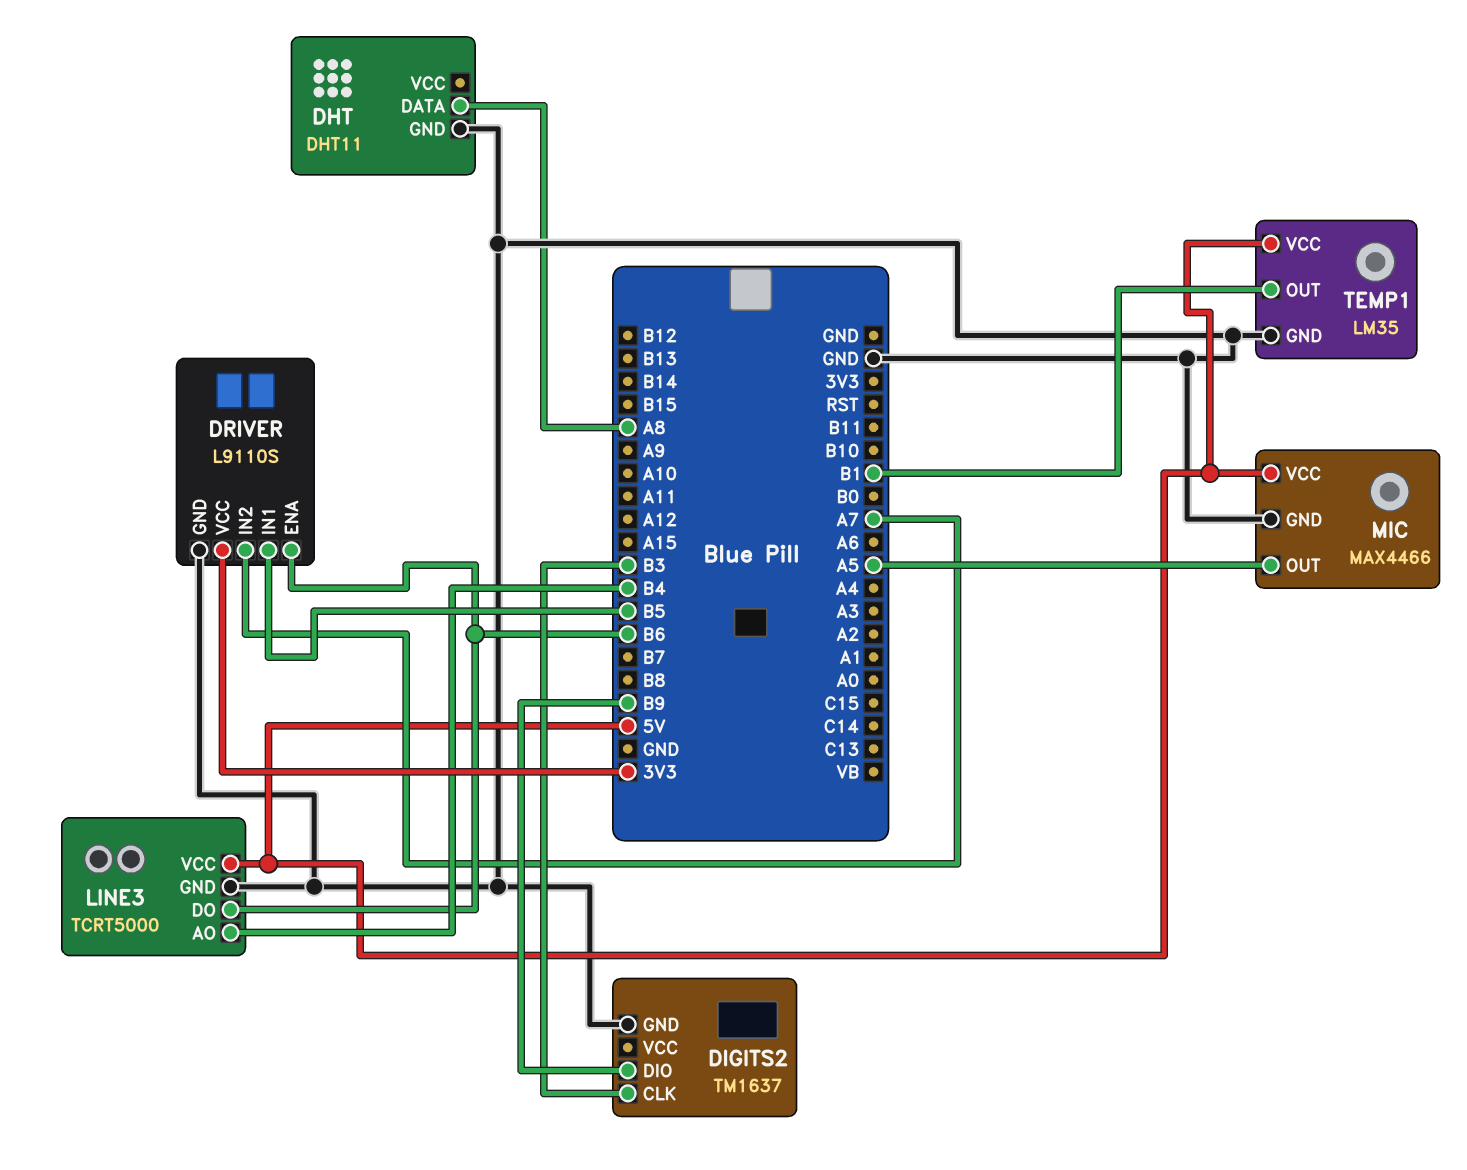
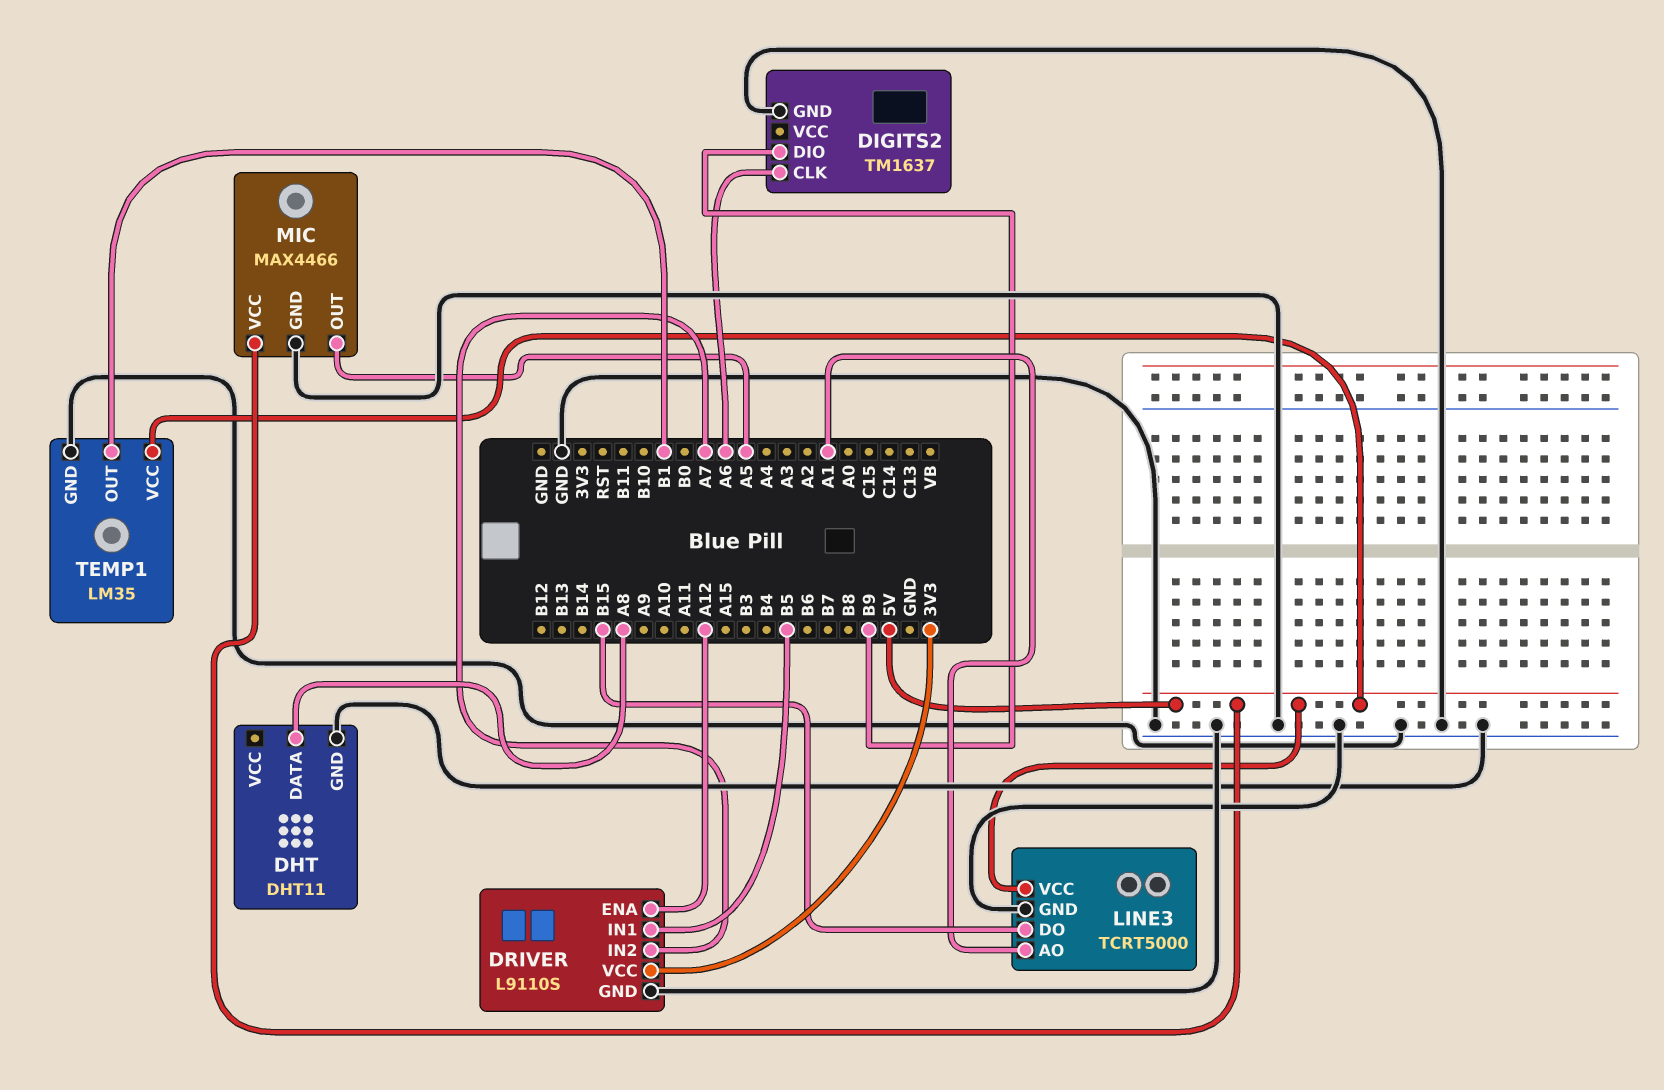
DIGITS2 pin CLK: B3 -> A6
DRIVER pin ENA: B6 -> A12
LINE3 pin AO: B4 -> A1
LINE3 pin DO: B6 -> B15

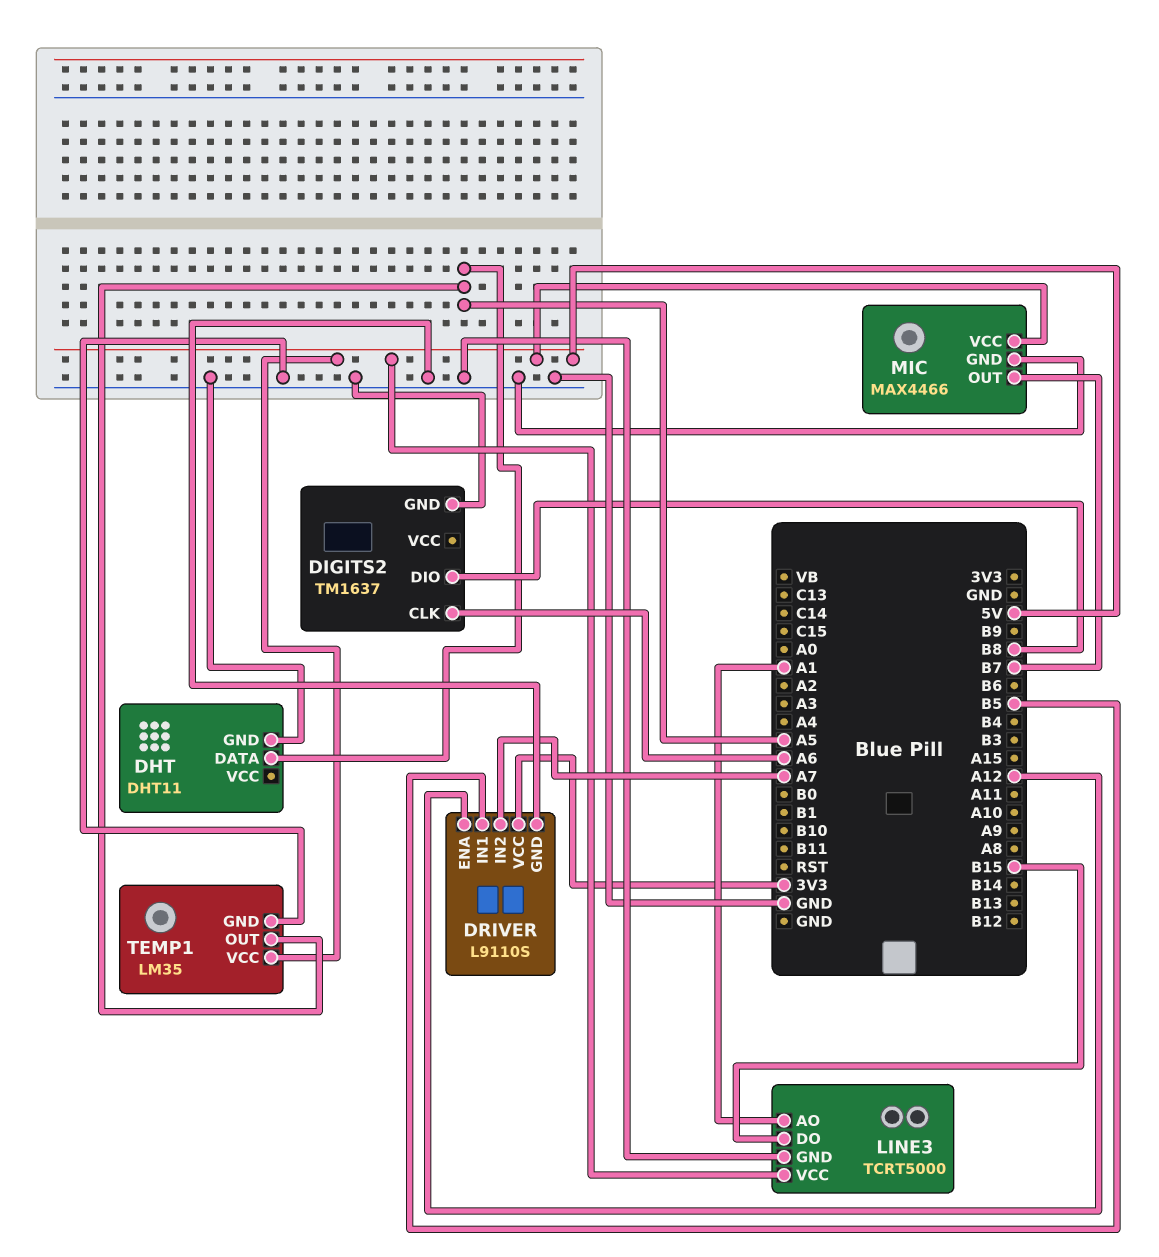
DHT pin DATA: A8 -> A5
DIGITS2 pin DIO: B9 -> B8
MIC pin OUT: A5 -> B7
TEMP1 pin OUT: B1 -> A5

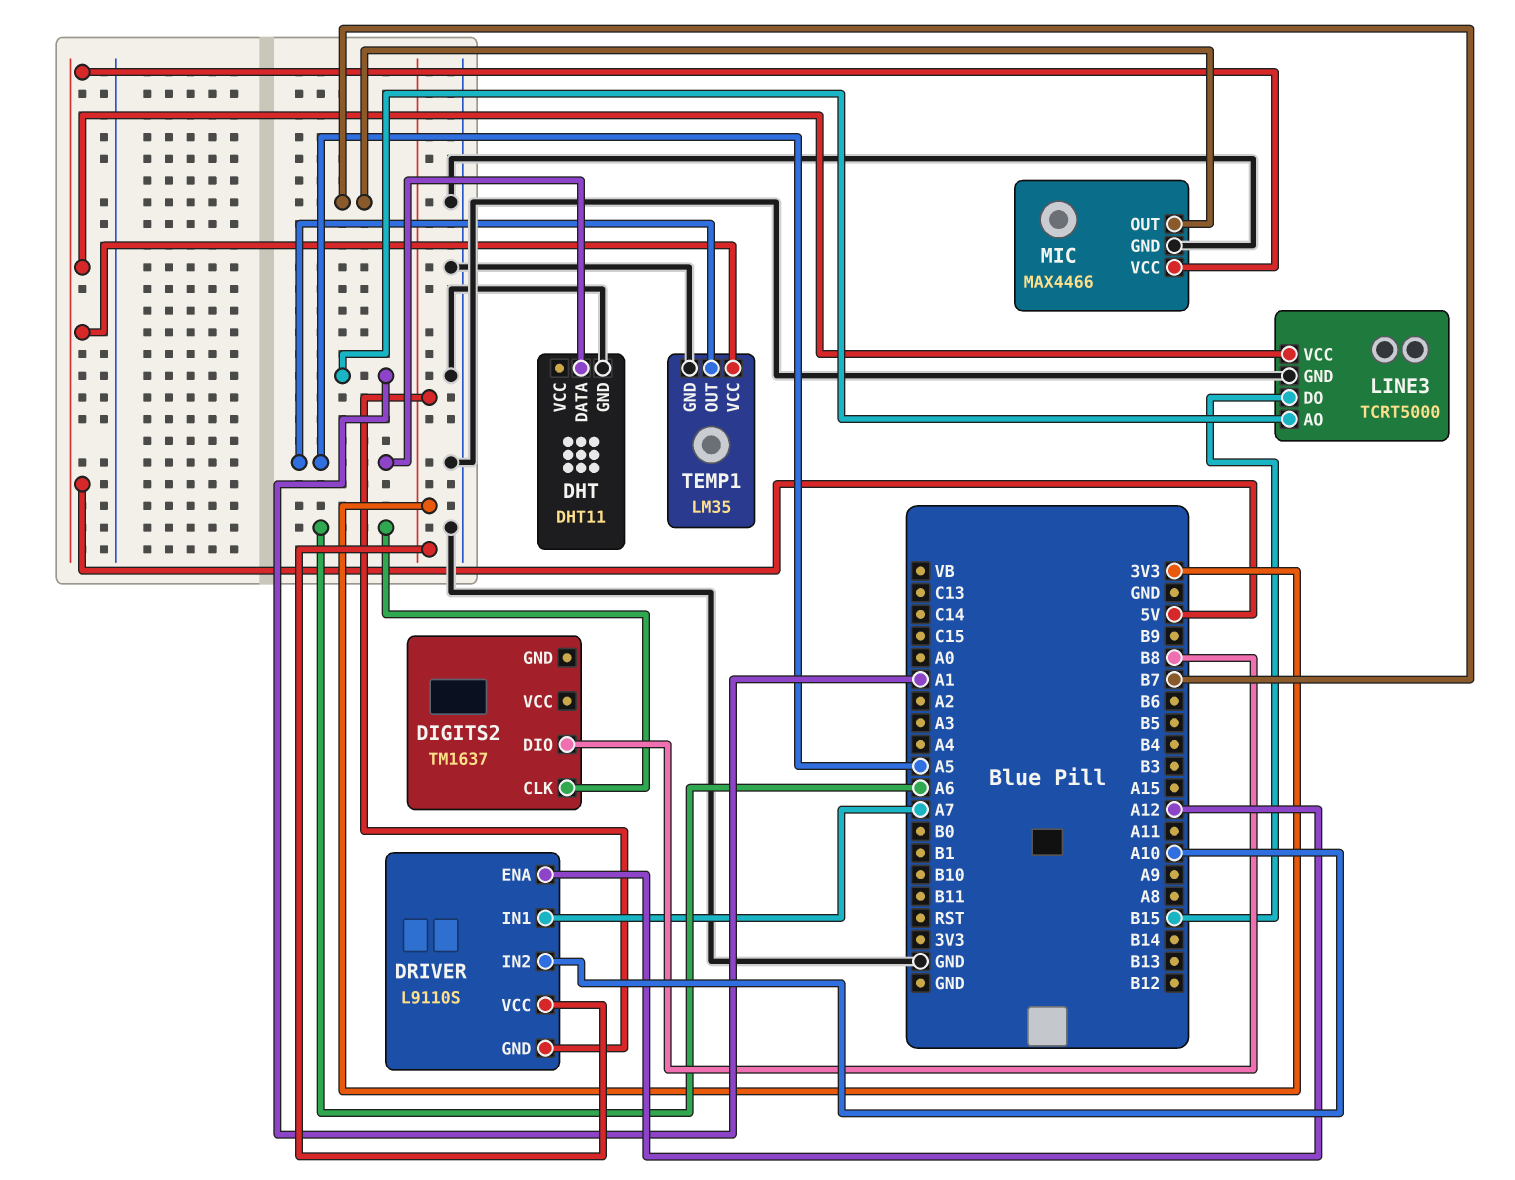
DIGITS2 pin GND: GND -> none
DRIVER pin GND: GND -> 3V3
DRIVER pin IN1: B5 -> A7
DRIVER pin IN2: A7 -> A10

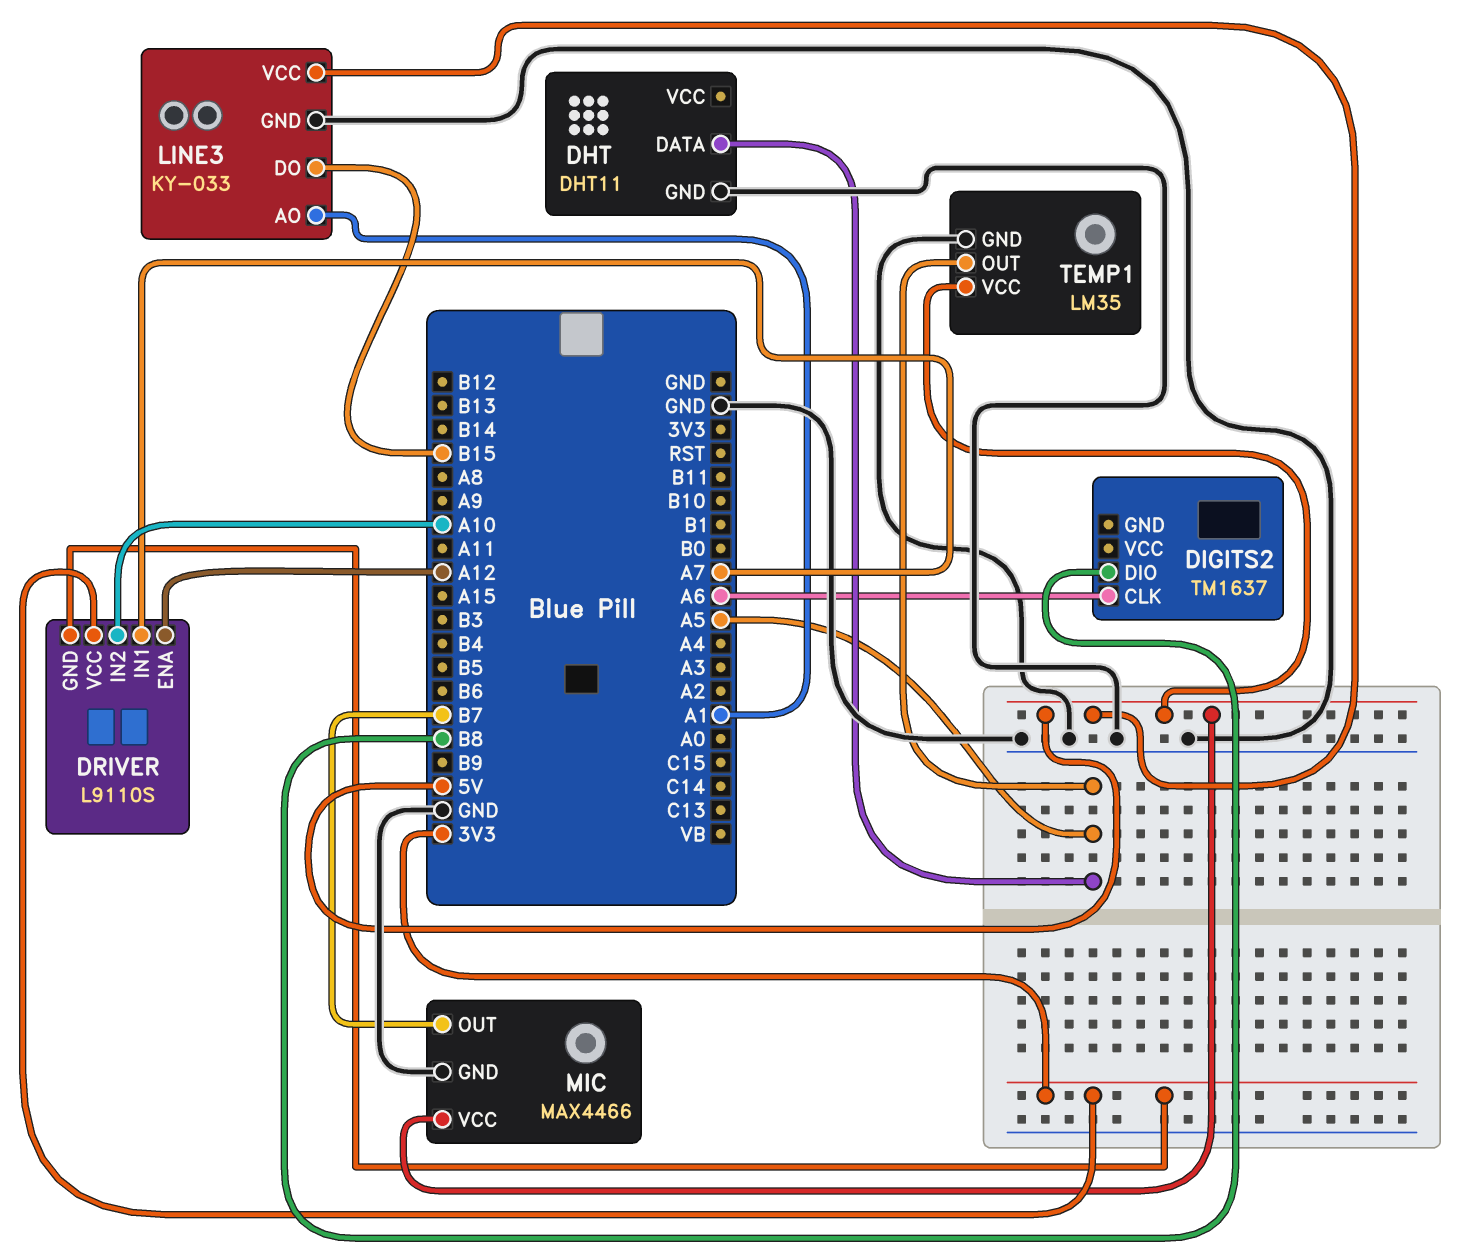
LINE3: TCRT5000 -> KY-033

